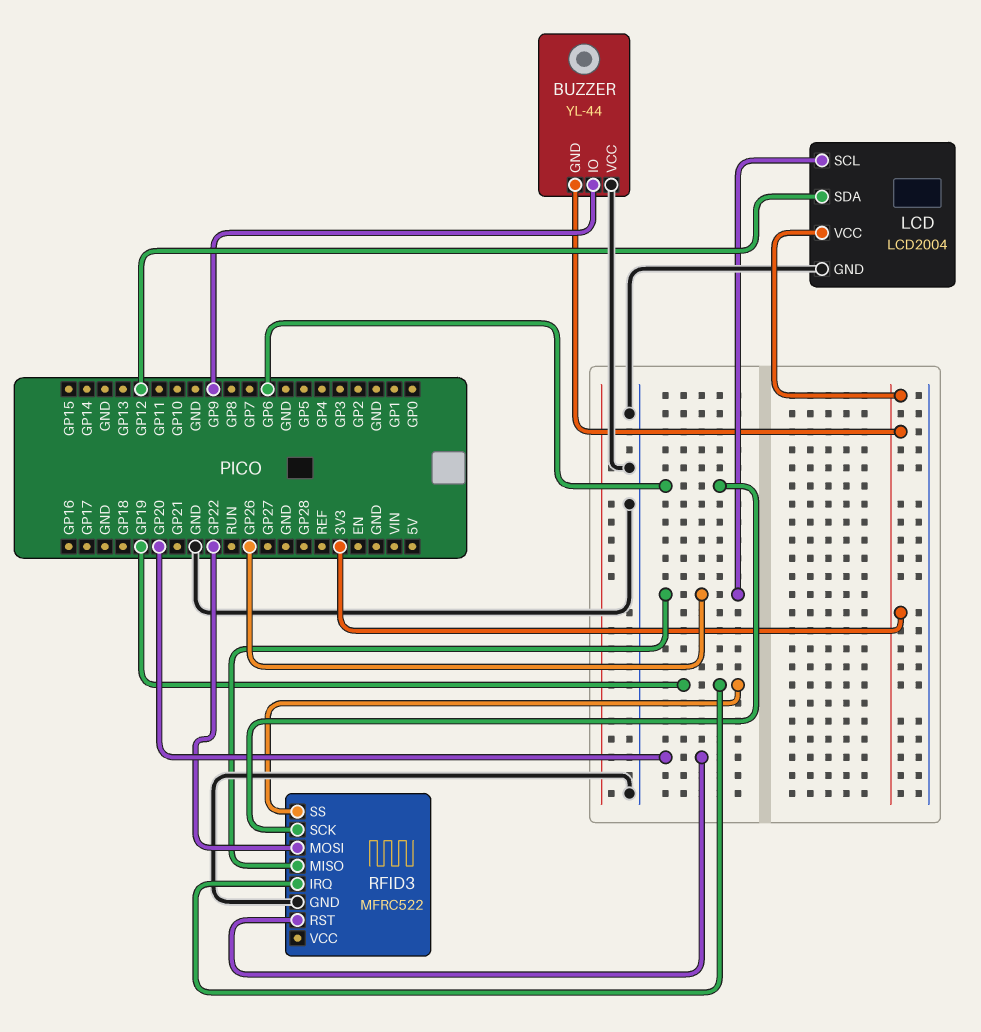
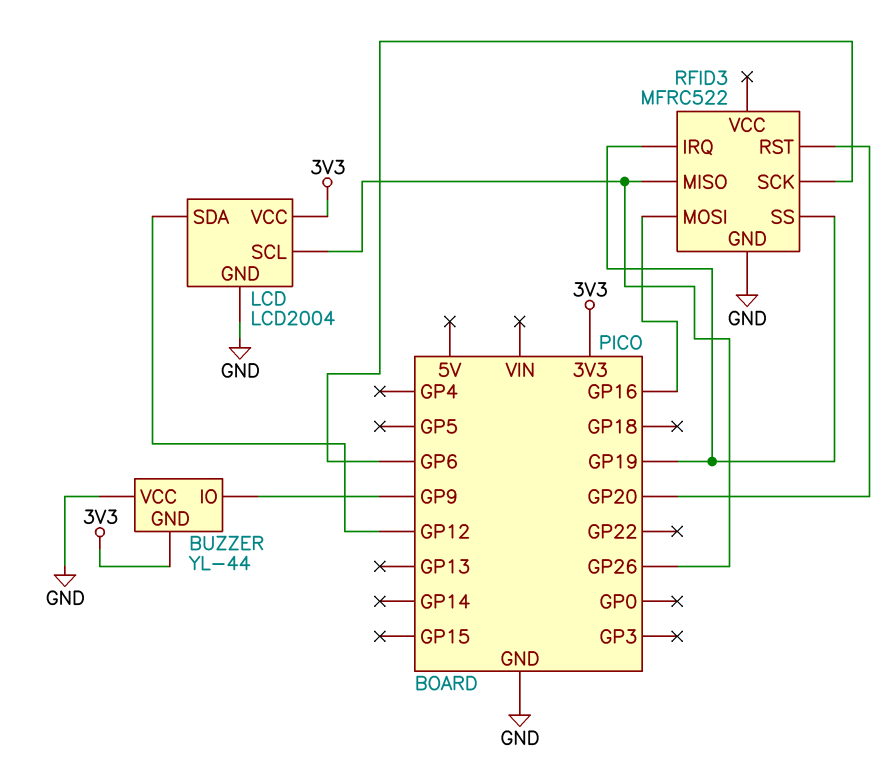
RFID3 pin MOSI: GP22 -> GP16

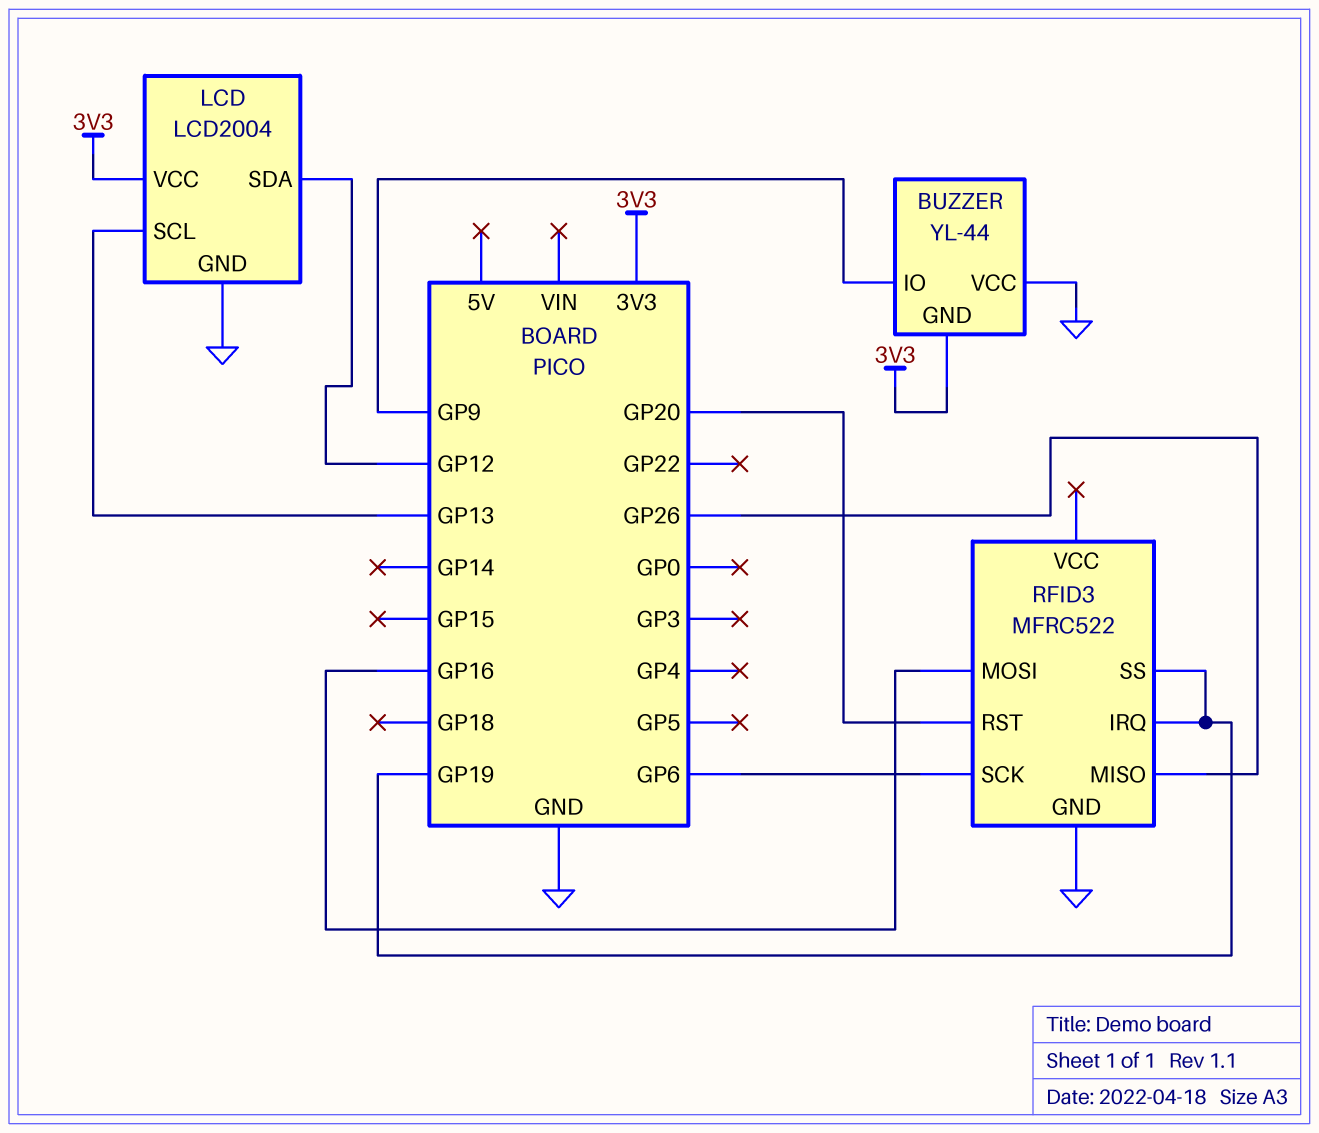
LCD pin SCL: GP26 -> GP13

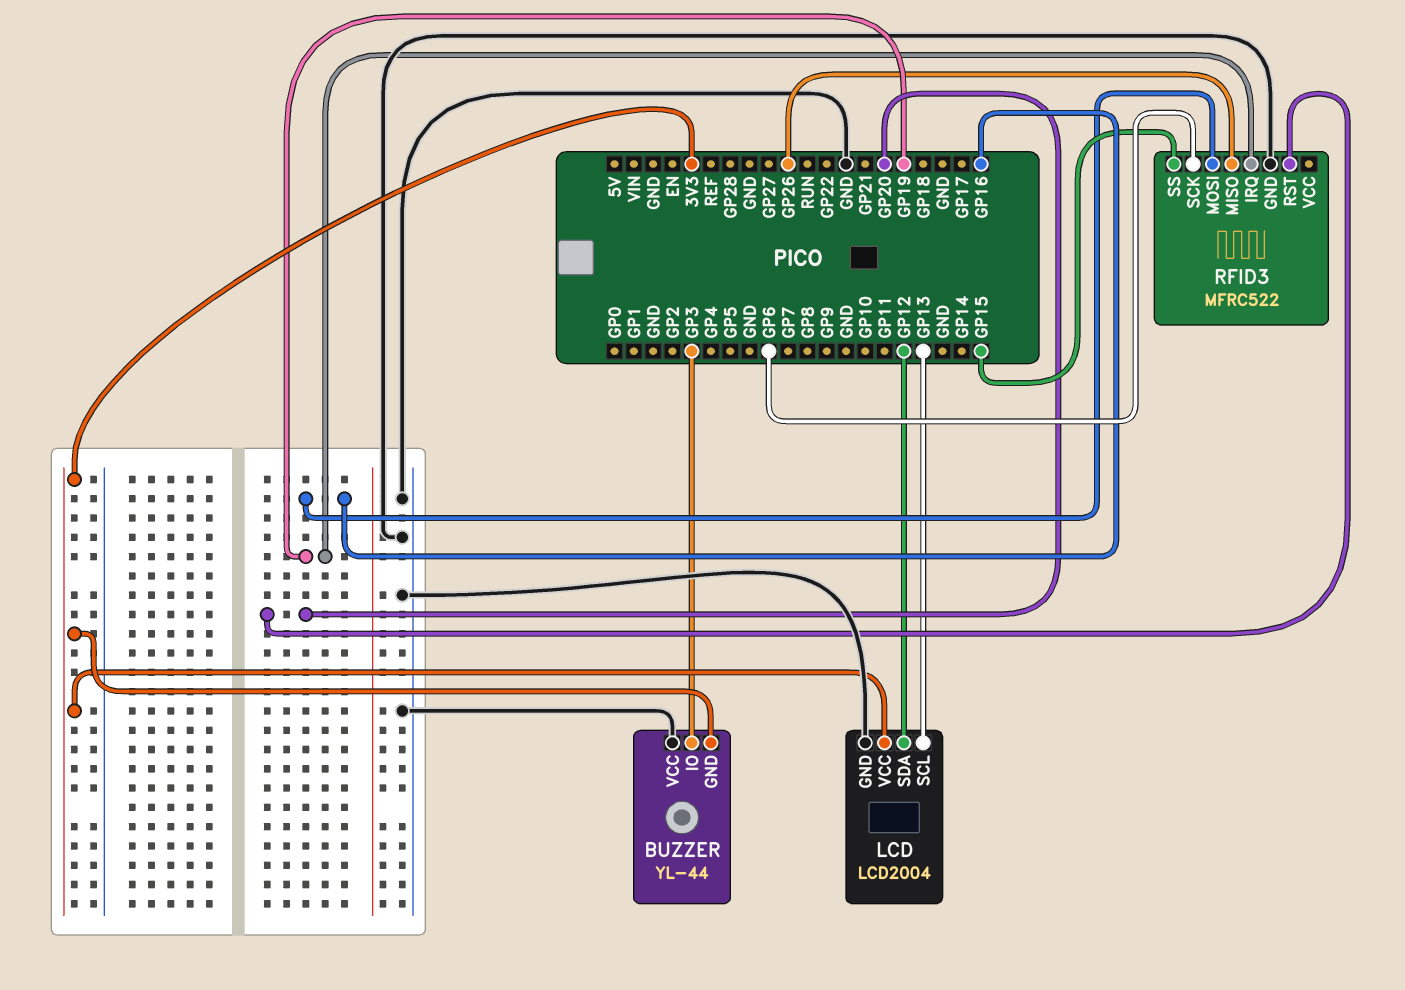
BUZZER pin IO: GP9 -> GP3
RFID3 pin SS: GP19 -> GP15

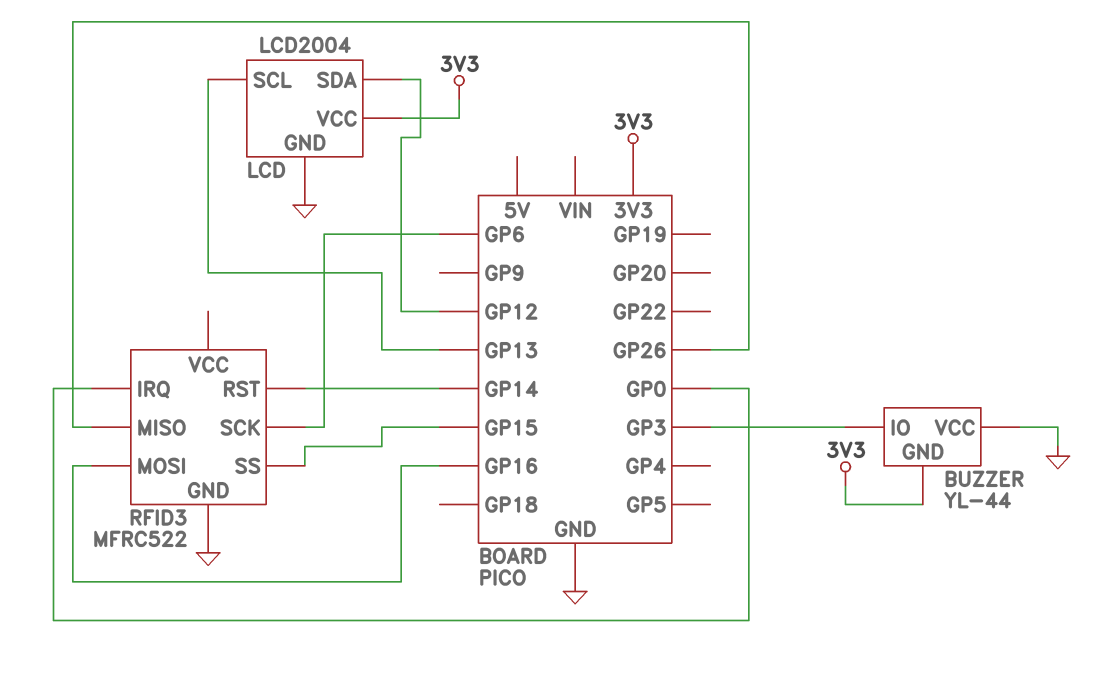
RFID3 pin IRQ: GP19 -> GP0
RFID3 pin RST: GP20 -> GP14

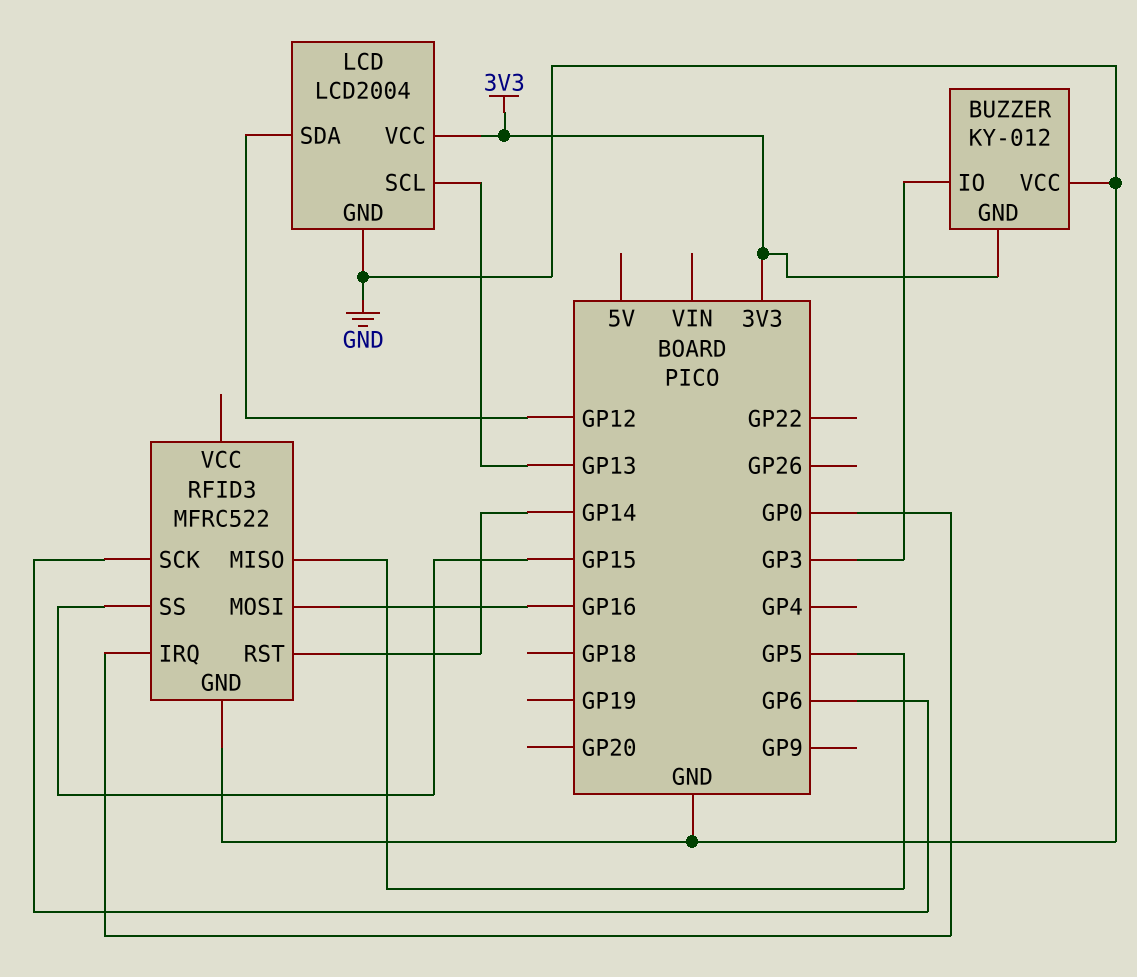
BUZZER: YL-44 -> KY-012
RFID3 pin MISO: GP26 -> GP5

